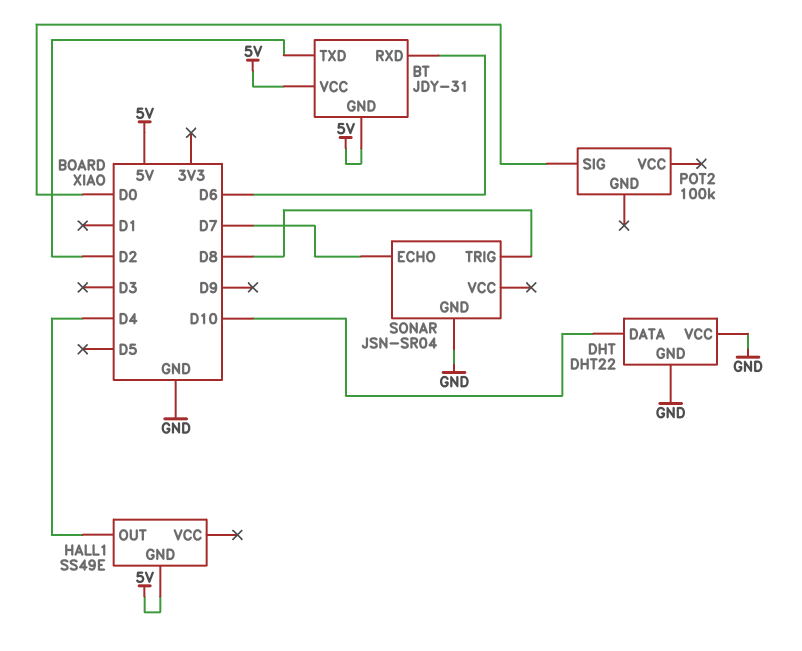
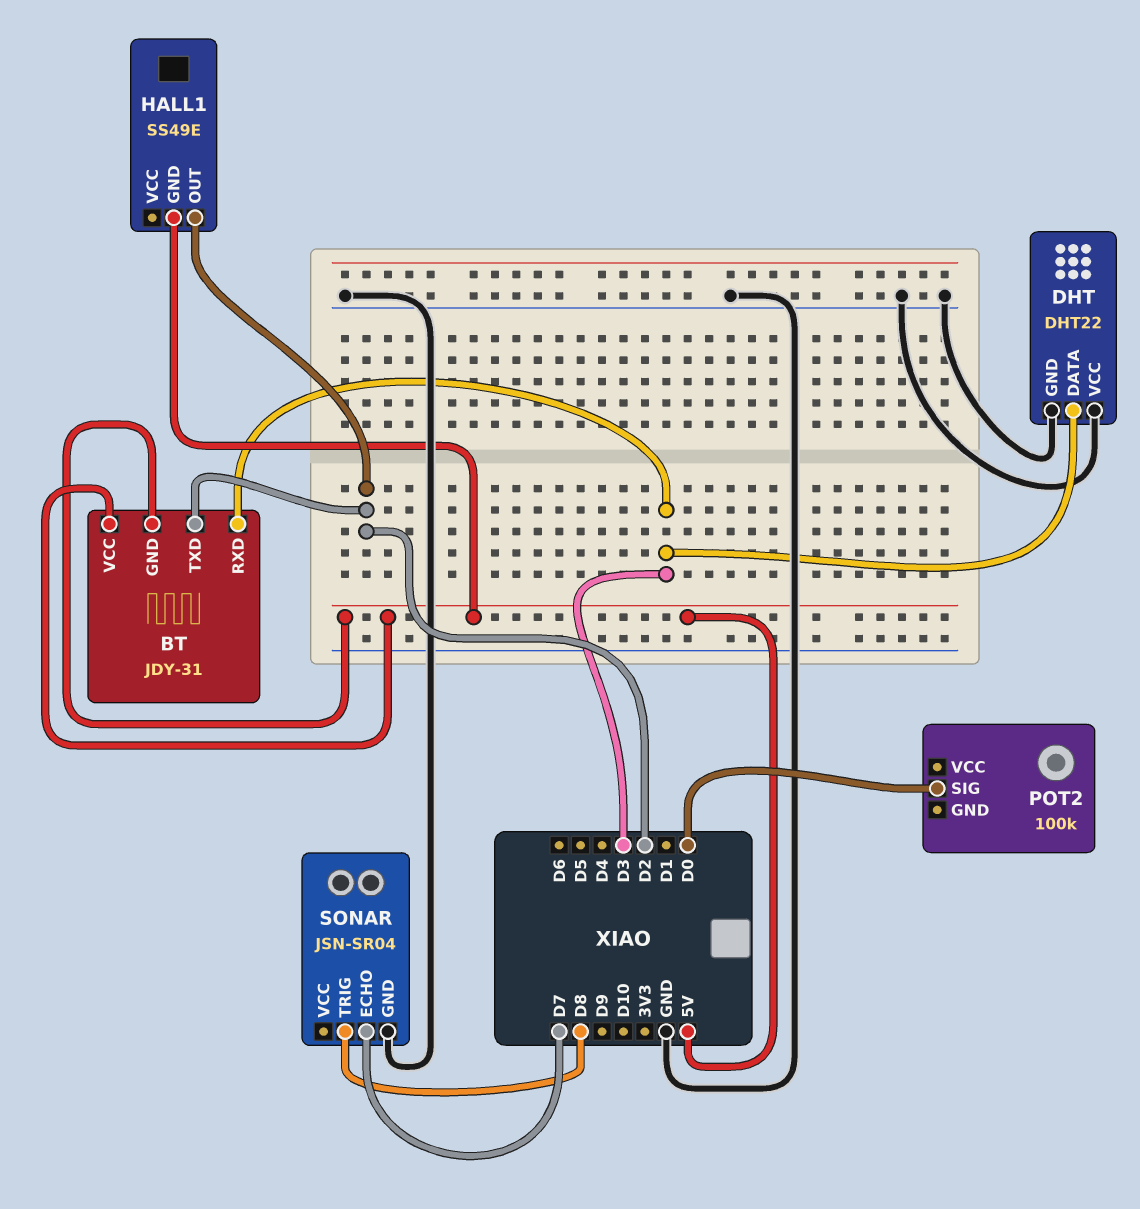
BT pin RXD: D6 -> D3
DHT pin DATA: D10 -> D3
HALL1 pin OUT: D4 -> D2

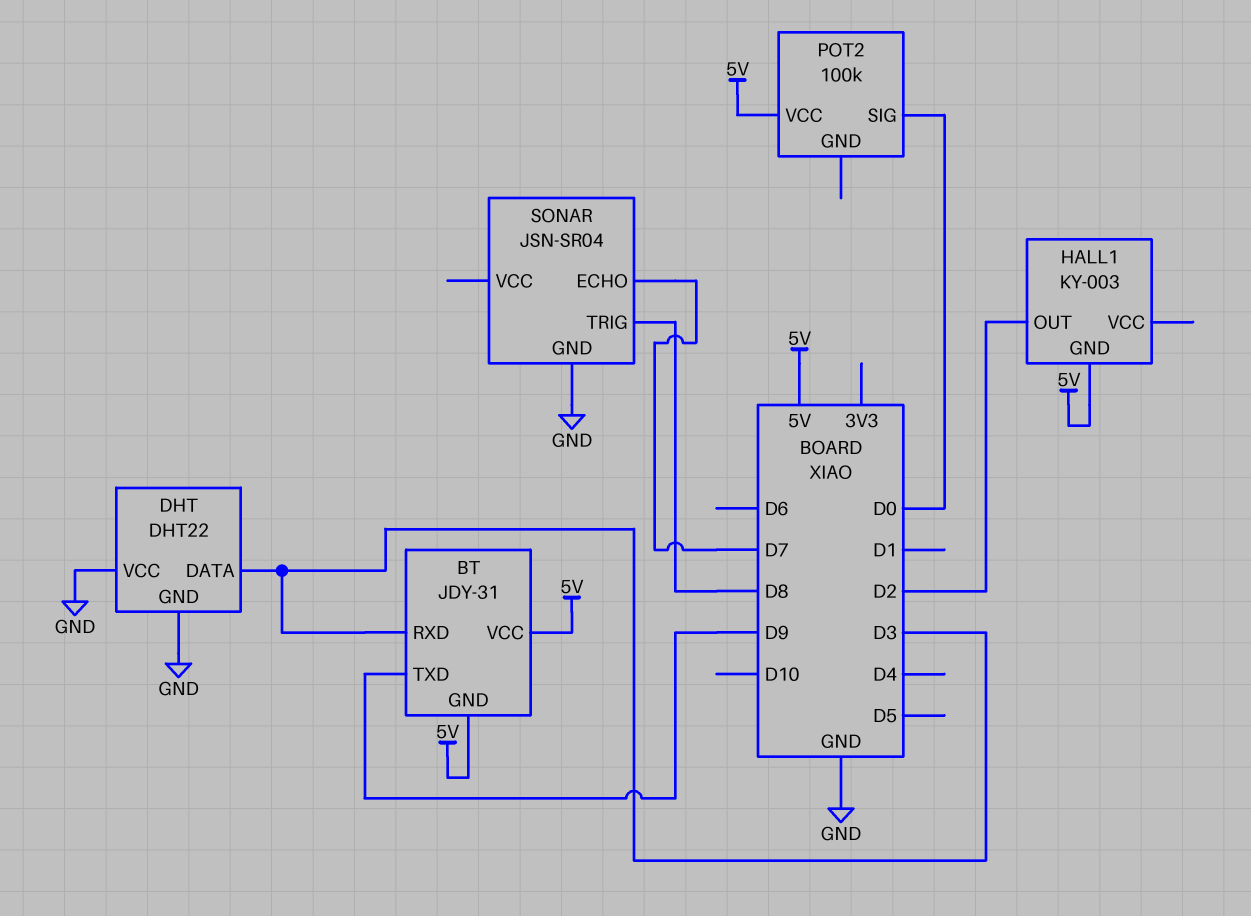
BT pin TXD: D2 -> D9
HALL1: SS49E -> KY-003
POT2 pin VCC: none -> 5V

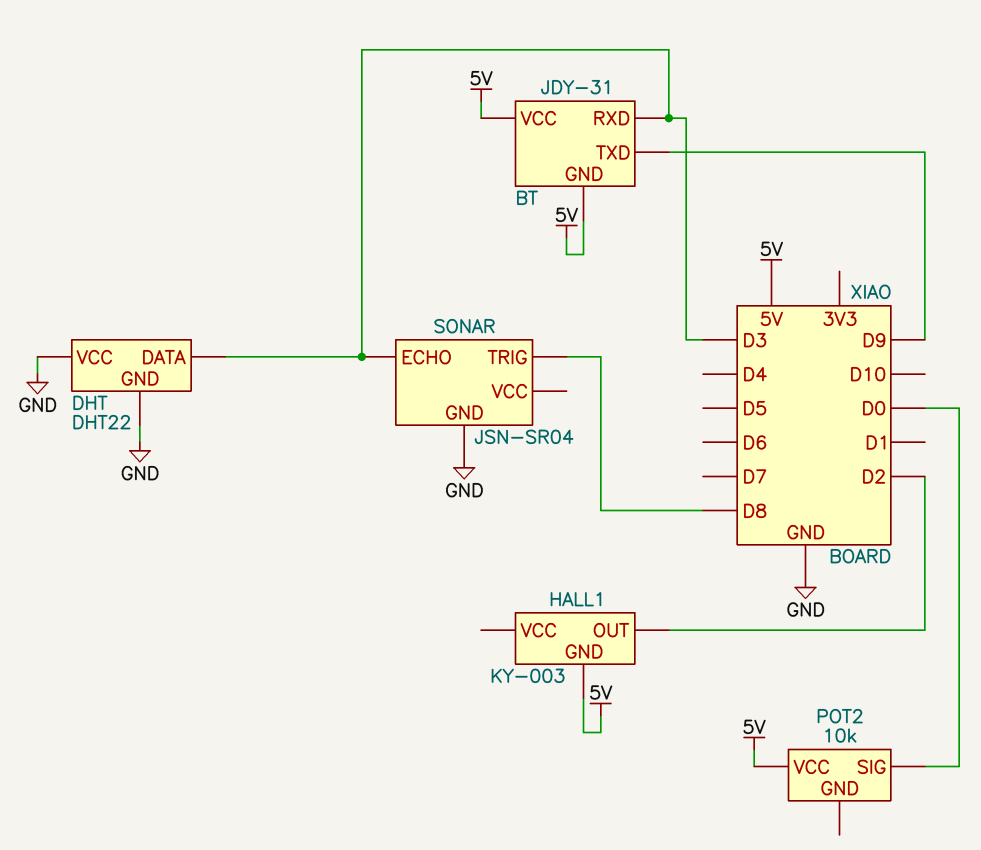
POT2: 100k -> 10k
SONAR pin ECHO: D7 -> D3

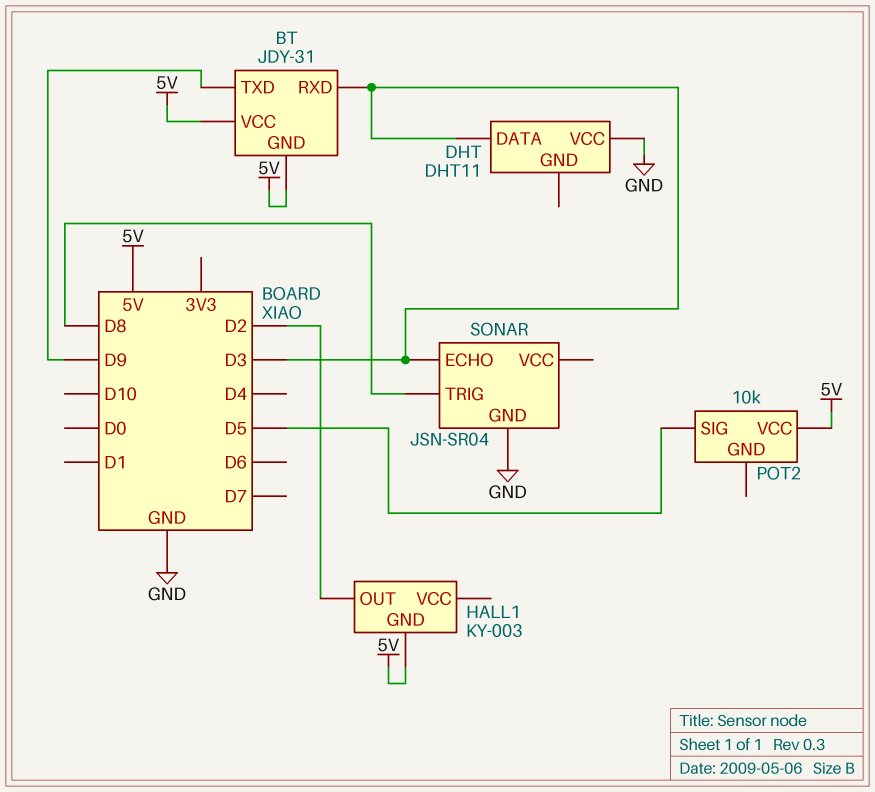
DHT: DHT22 -> DHT11
DHT pin GND: GND -> none
POT2 pin SIG: D0 -> D5

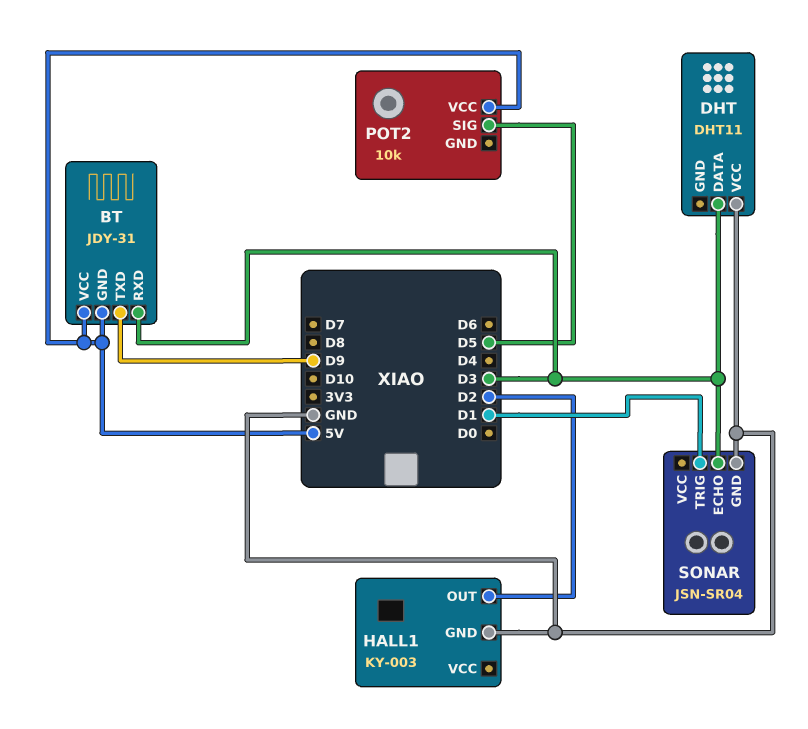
HALL1 pin GND: 5V -> GND
SONAR pin TRIG: D8 -> D1

